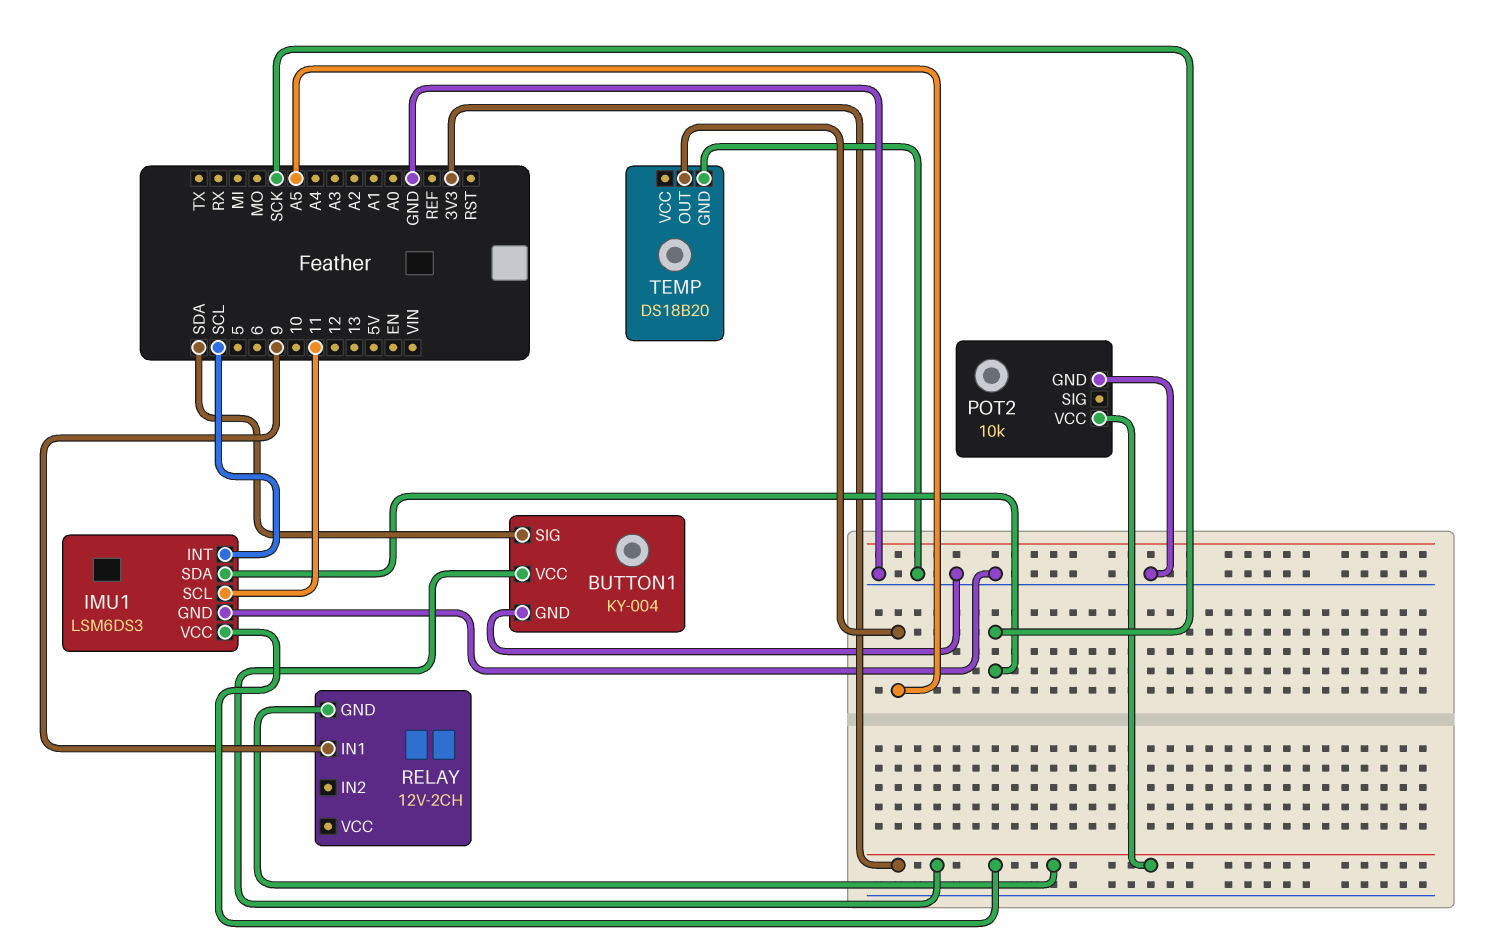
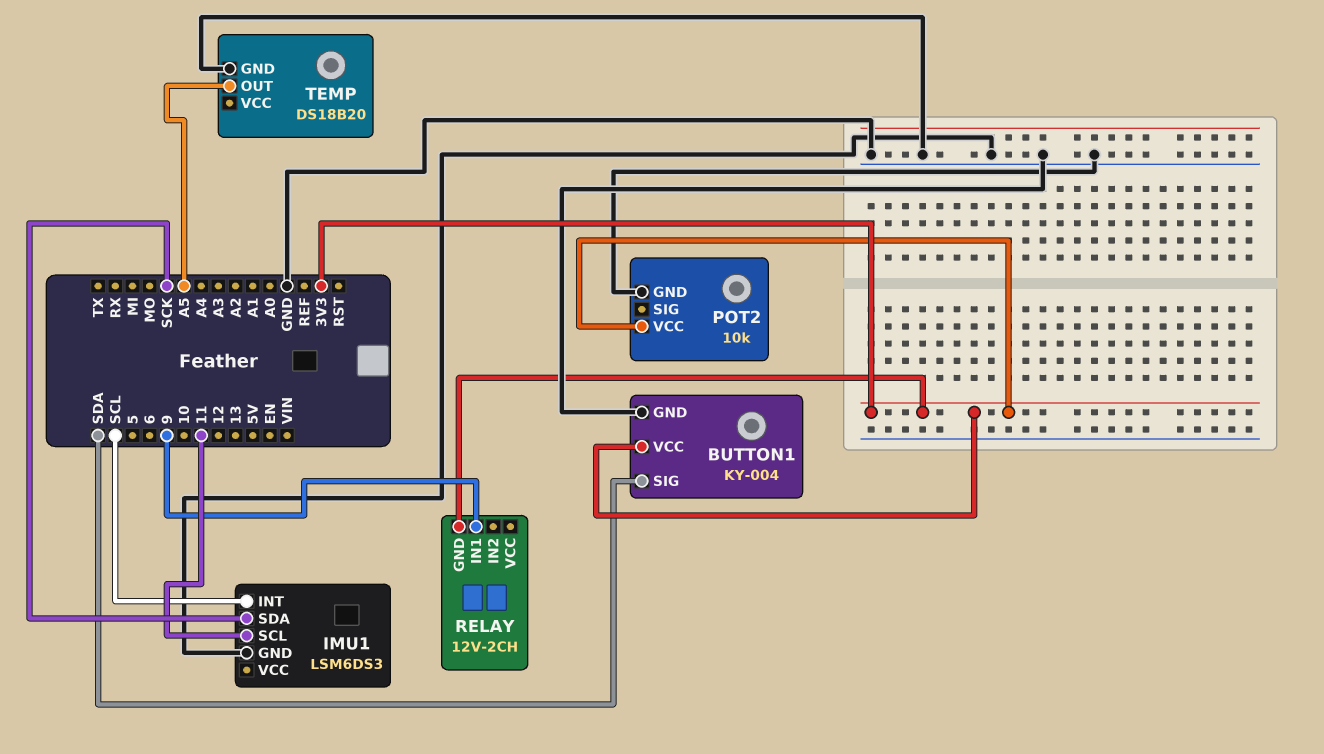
IMU1 pin VCC: 3V3 -> none

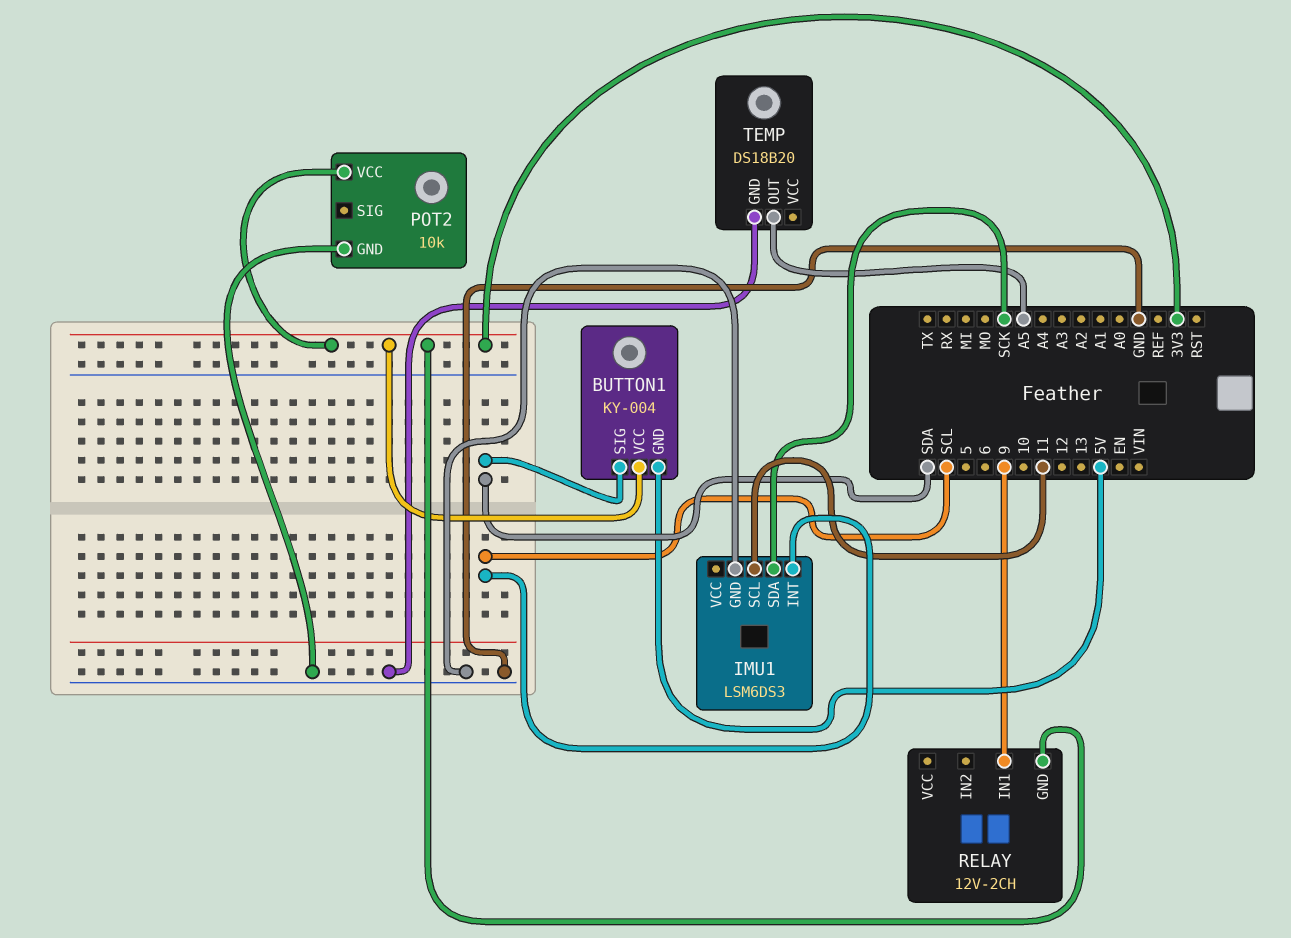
BUTTON1 pin GND: GND -> 5V

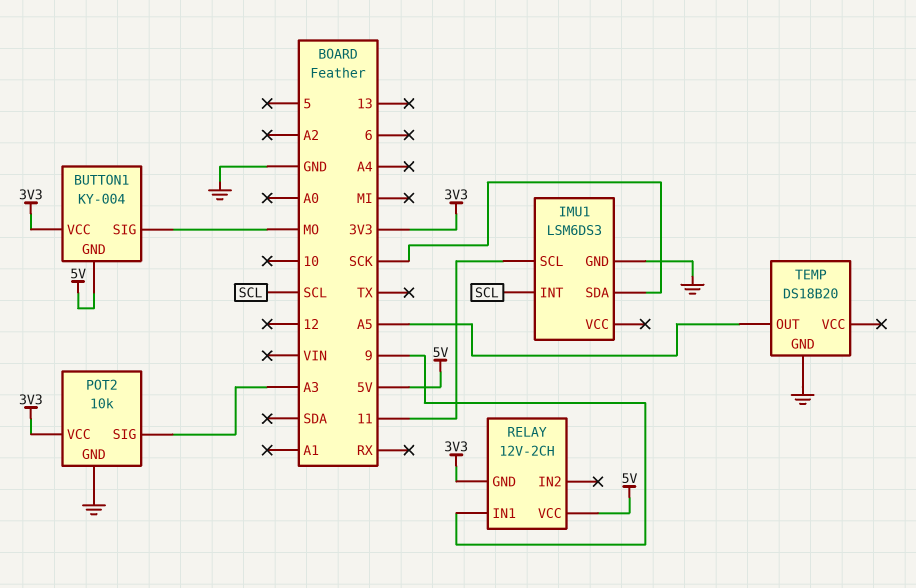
BUTTON1 pin SIG: SDA -> MO
POT2 pin SIG: none -> A3
RELAY pin VCC: none -> 5V

